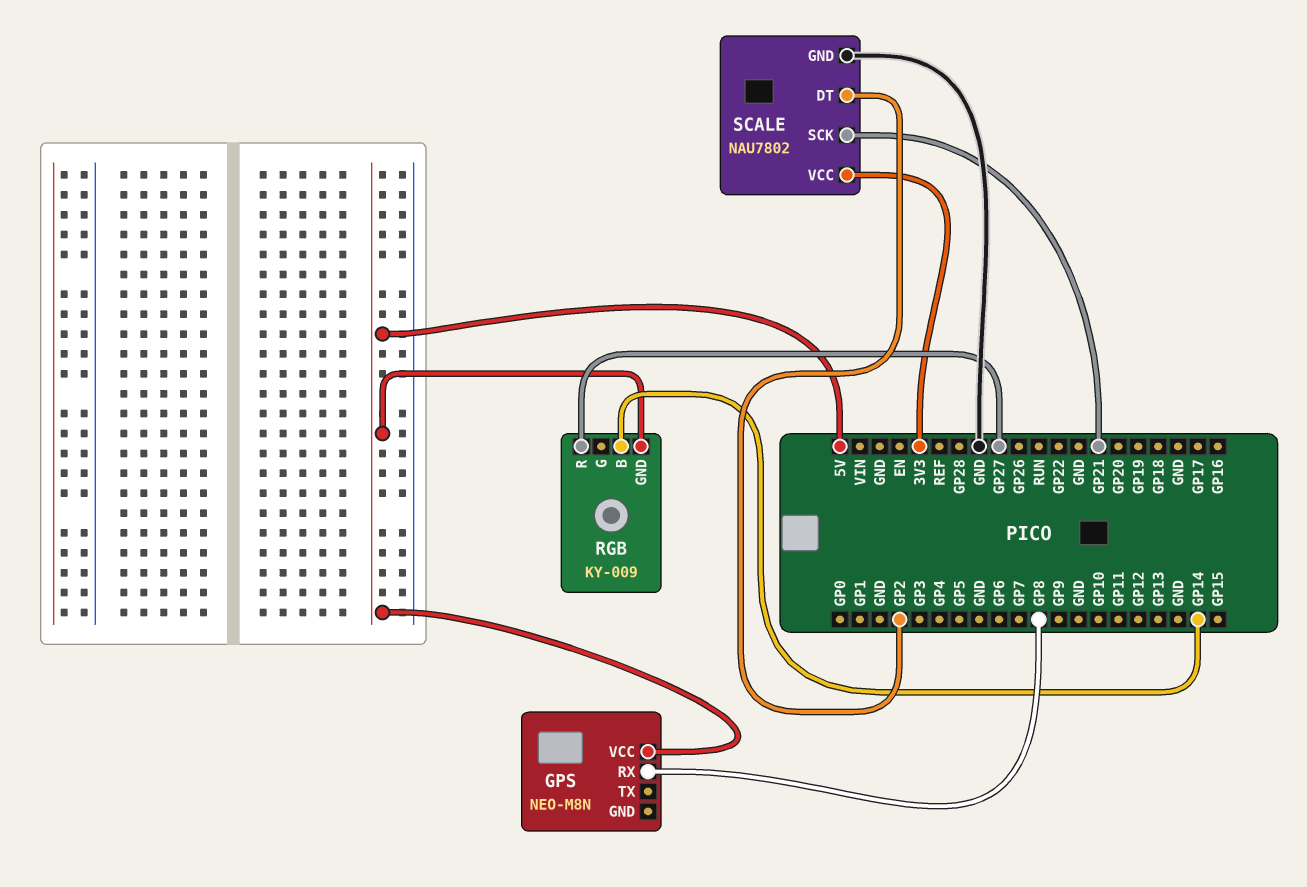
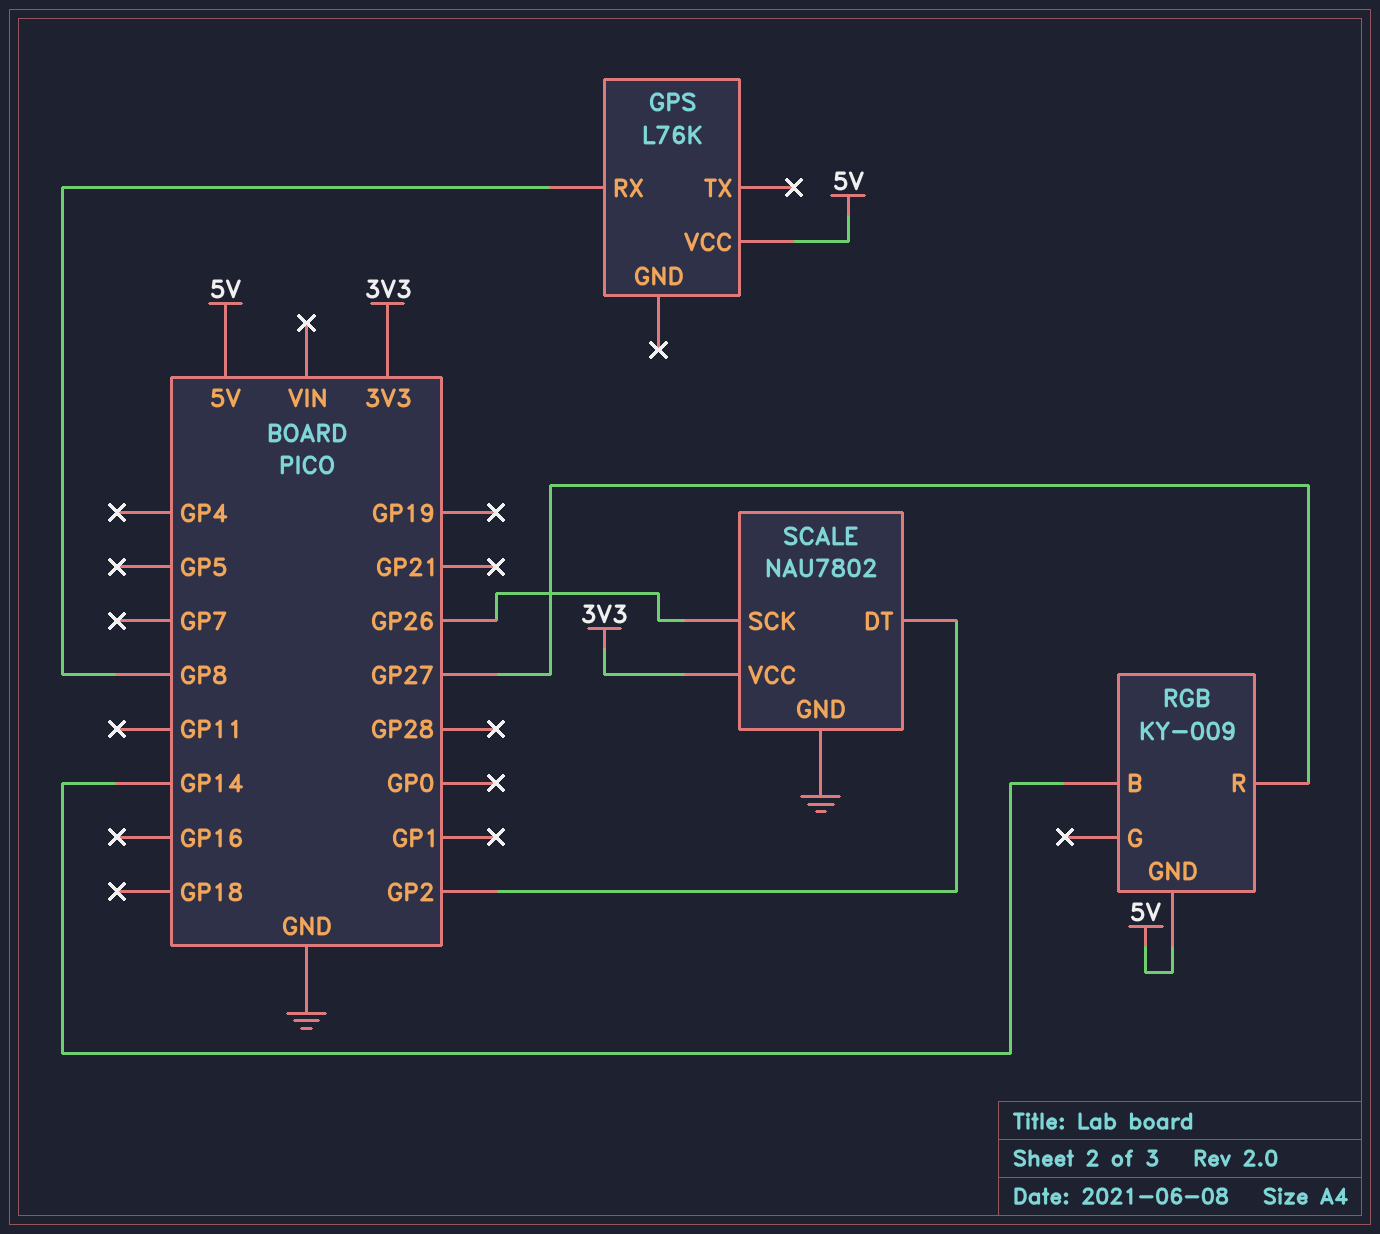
GPS: NEO-M8N -> L76K
SCALE pin SCK: GP21 -> GP26

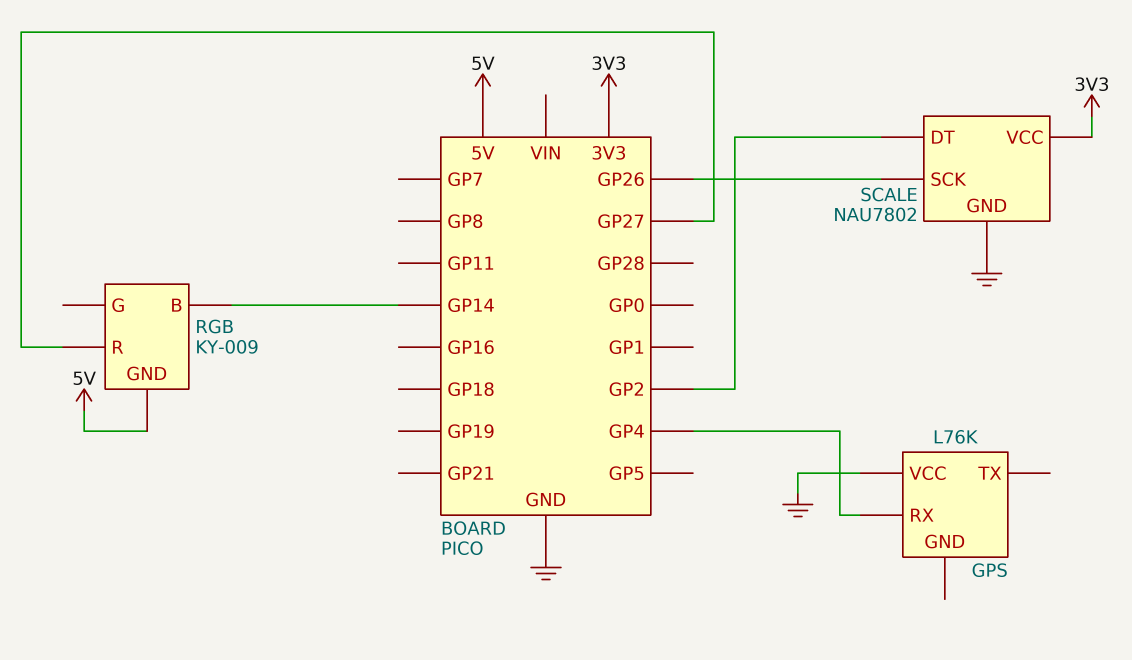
GPS pin RX: GP8 -> GP4
GPS pin VCC: 5V -> GND

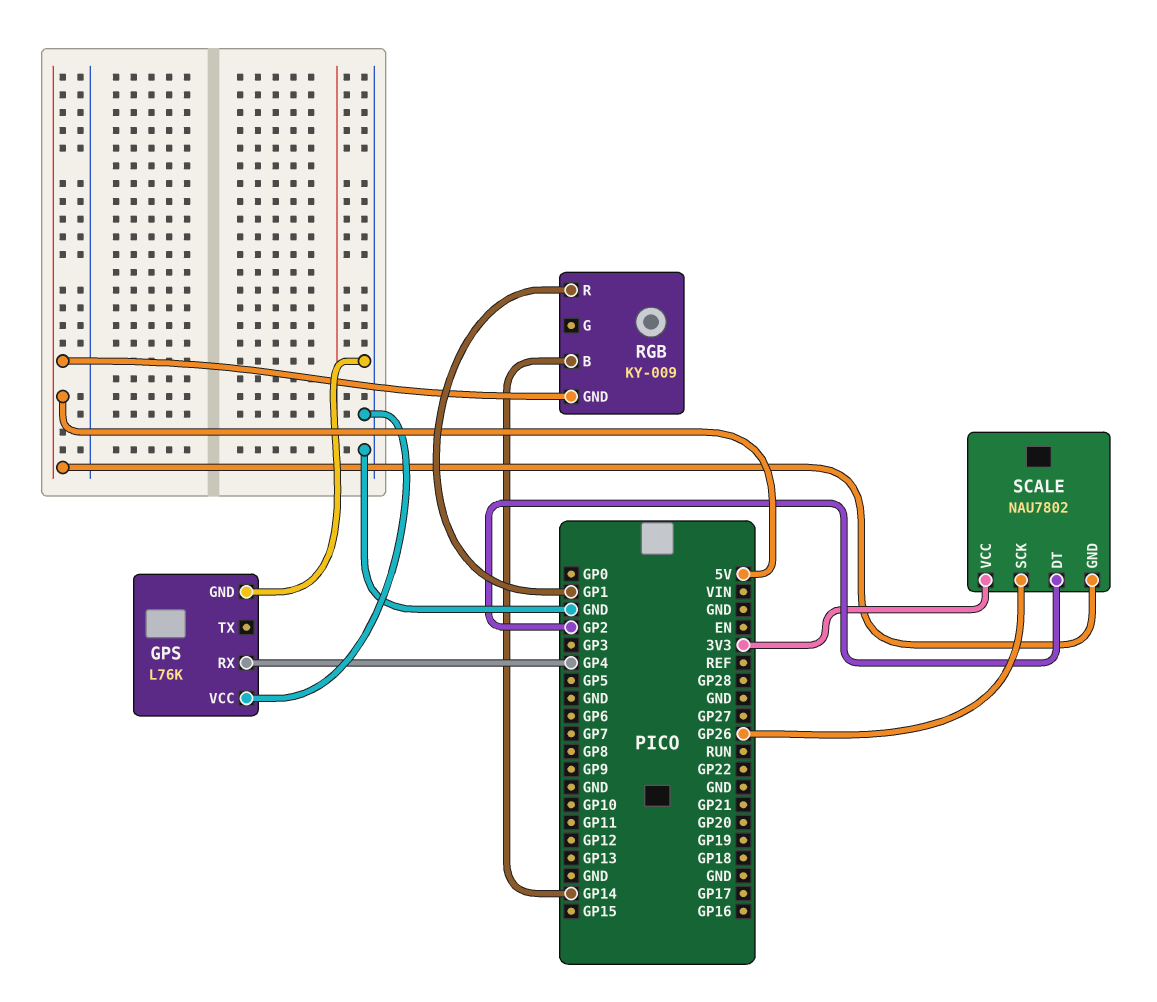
GPS pin GND: none -> GND
RGB pin R: GP27 -> GP1
SCALE pin GND: GND -> 5V

